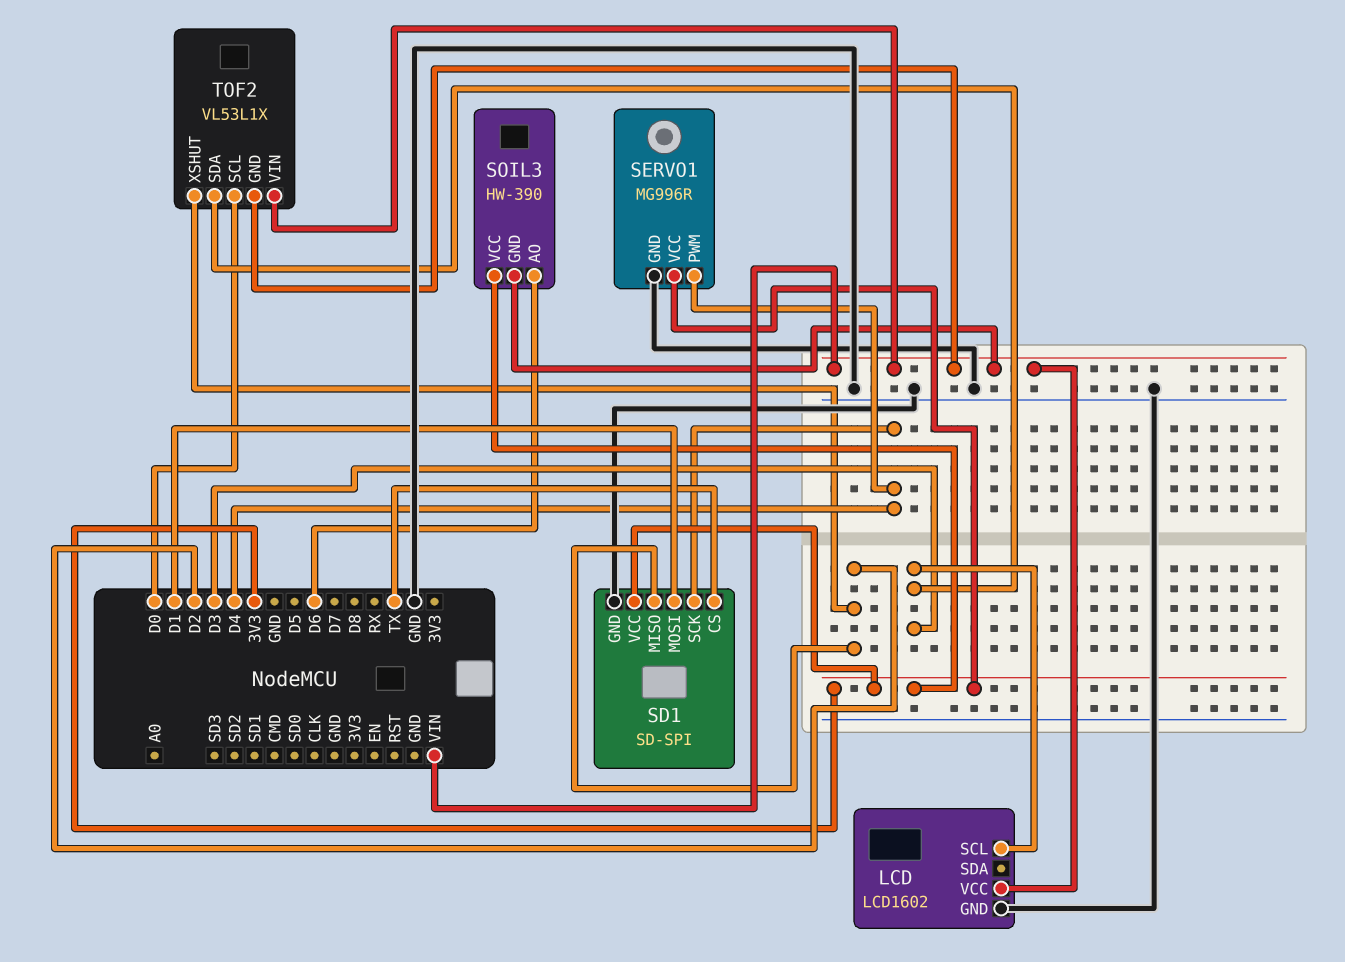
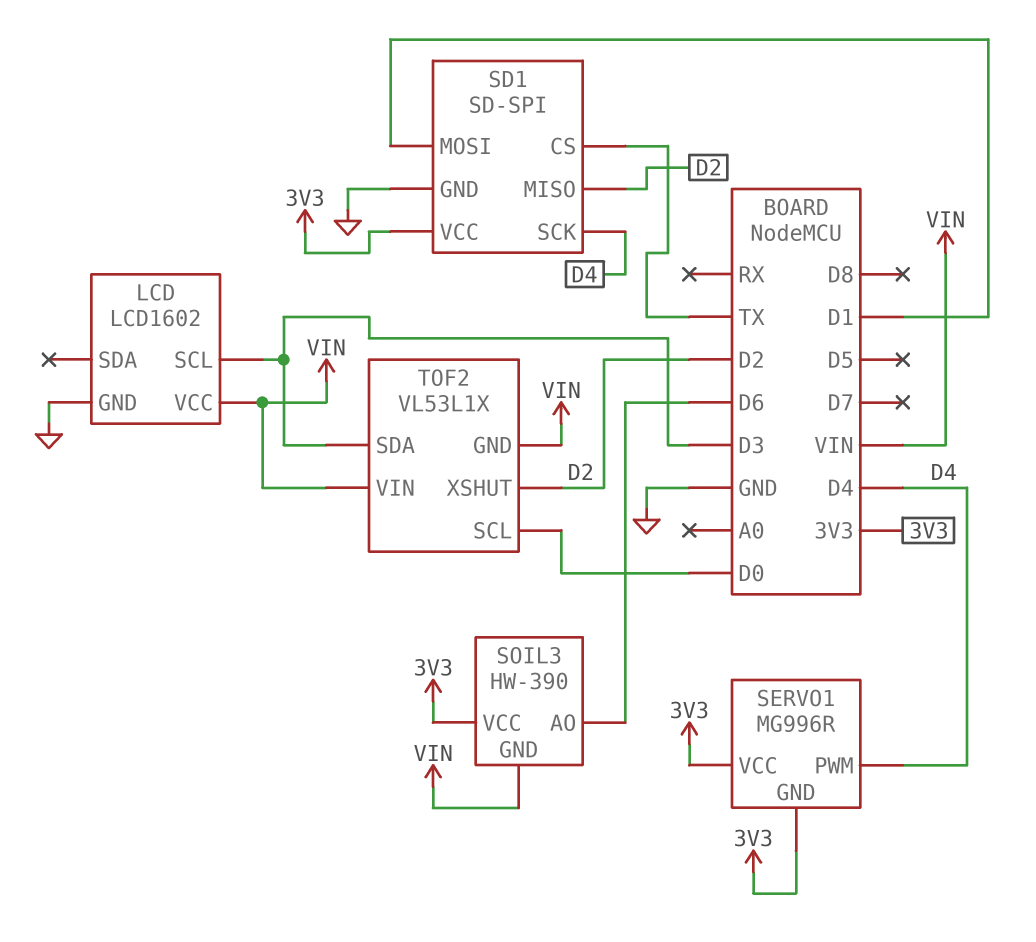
SERVO1 pin GND: GND -> 3V3

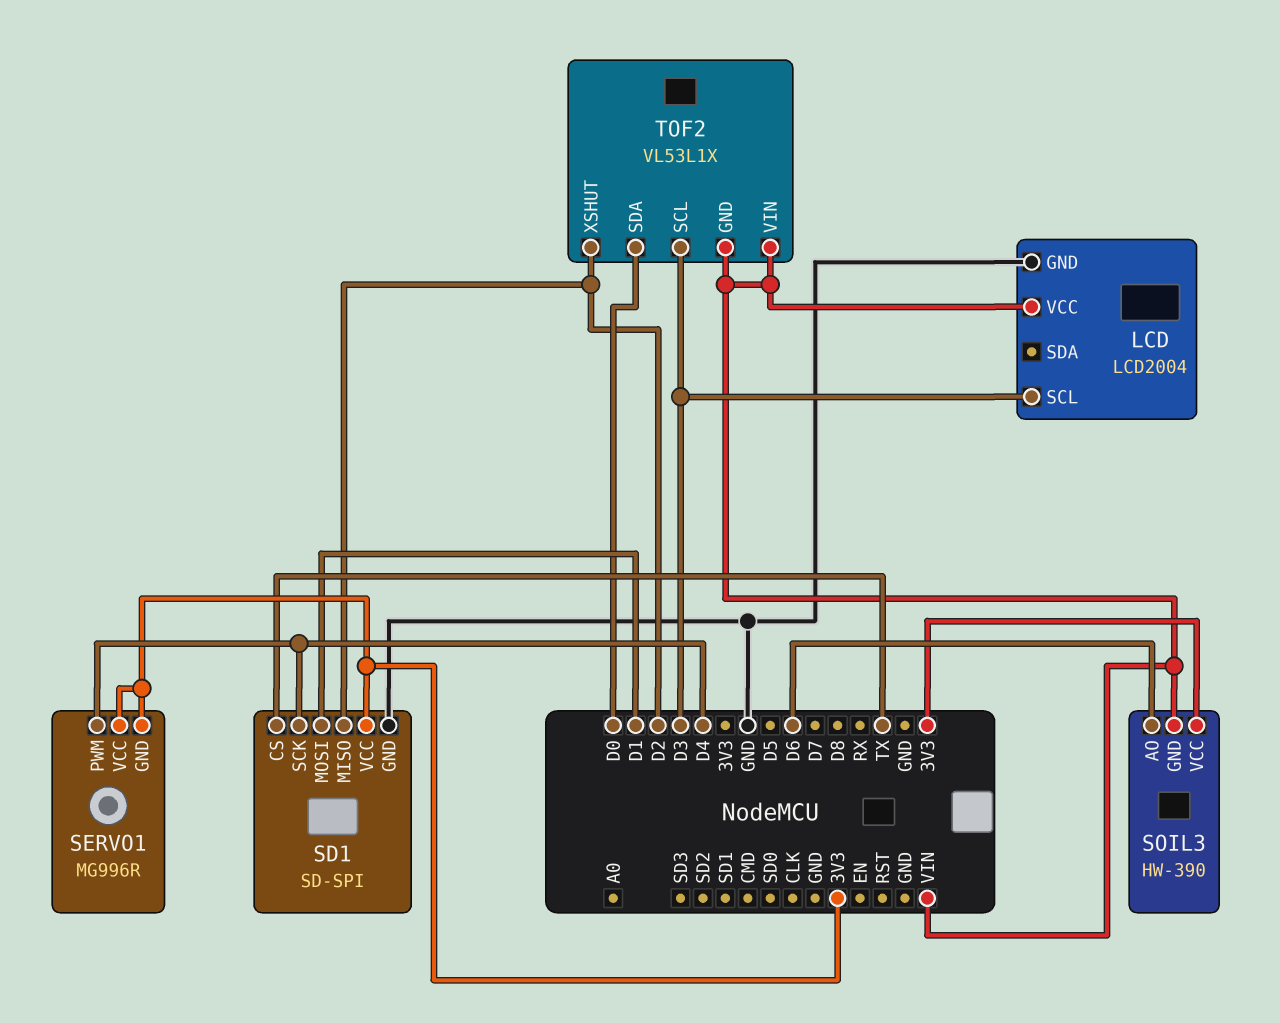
LCD: LCD1602 -> LCD2004
TOF2 pin SCL: D0 -> D3
TOF2 pin SDA: D3 -> D0

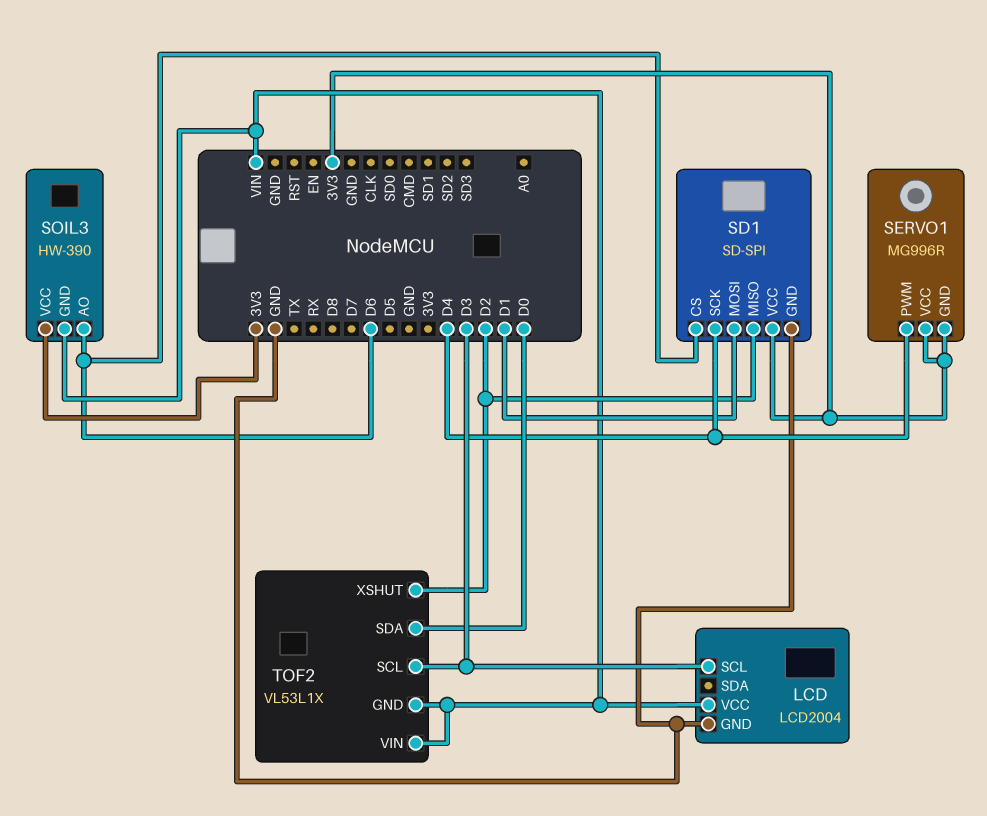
SD1 pin CS: TX -> D6

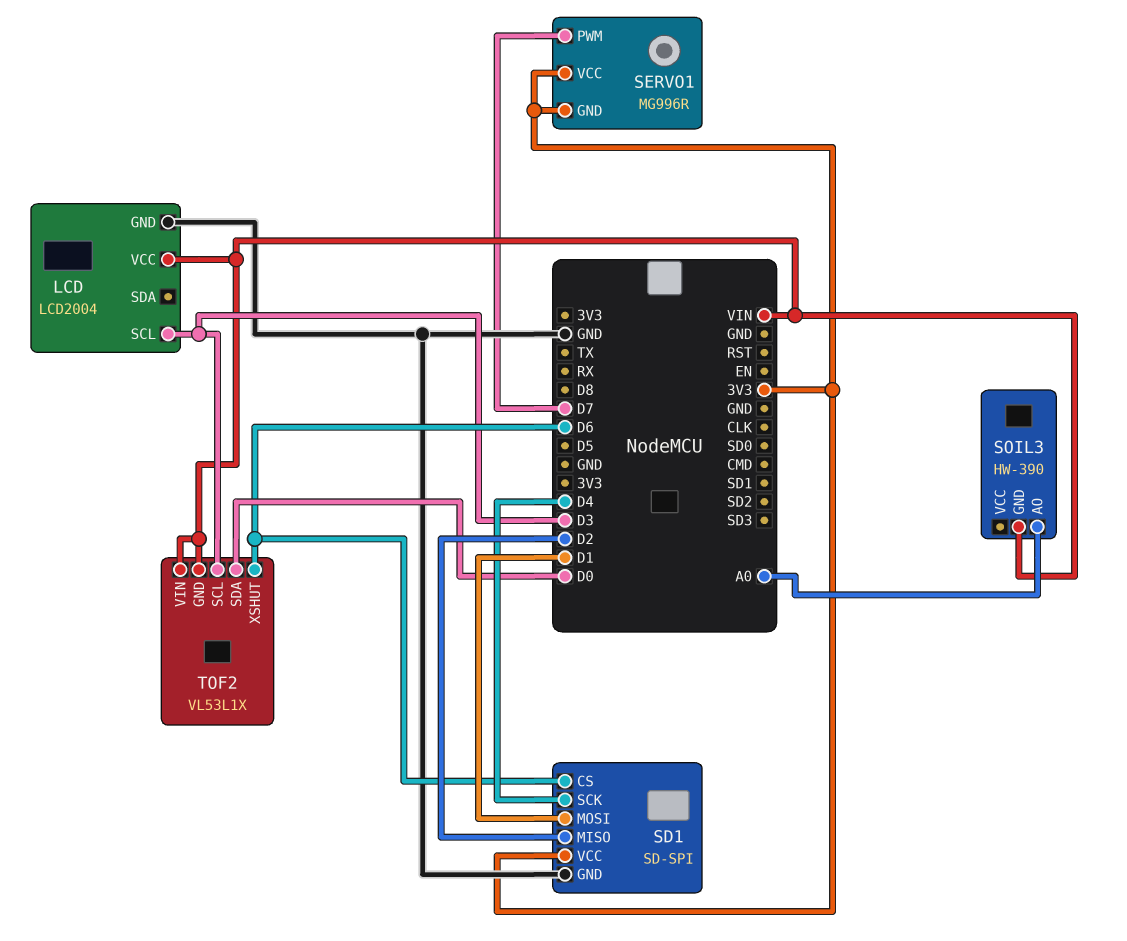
SERVO1 pin PWM: D4 -> D7
SOIL3 pin AO: D6 -> A0
SOIL3 pin VCC: 3V3 -> none
TOF2 pin XSHUT: D2 -> D6

